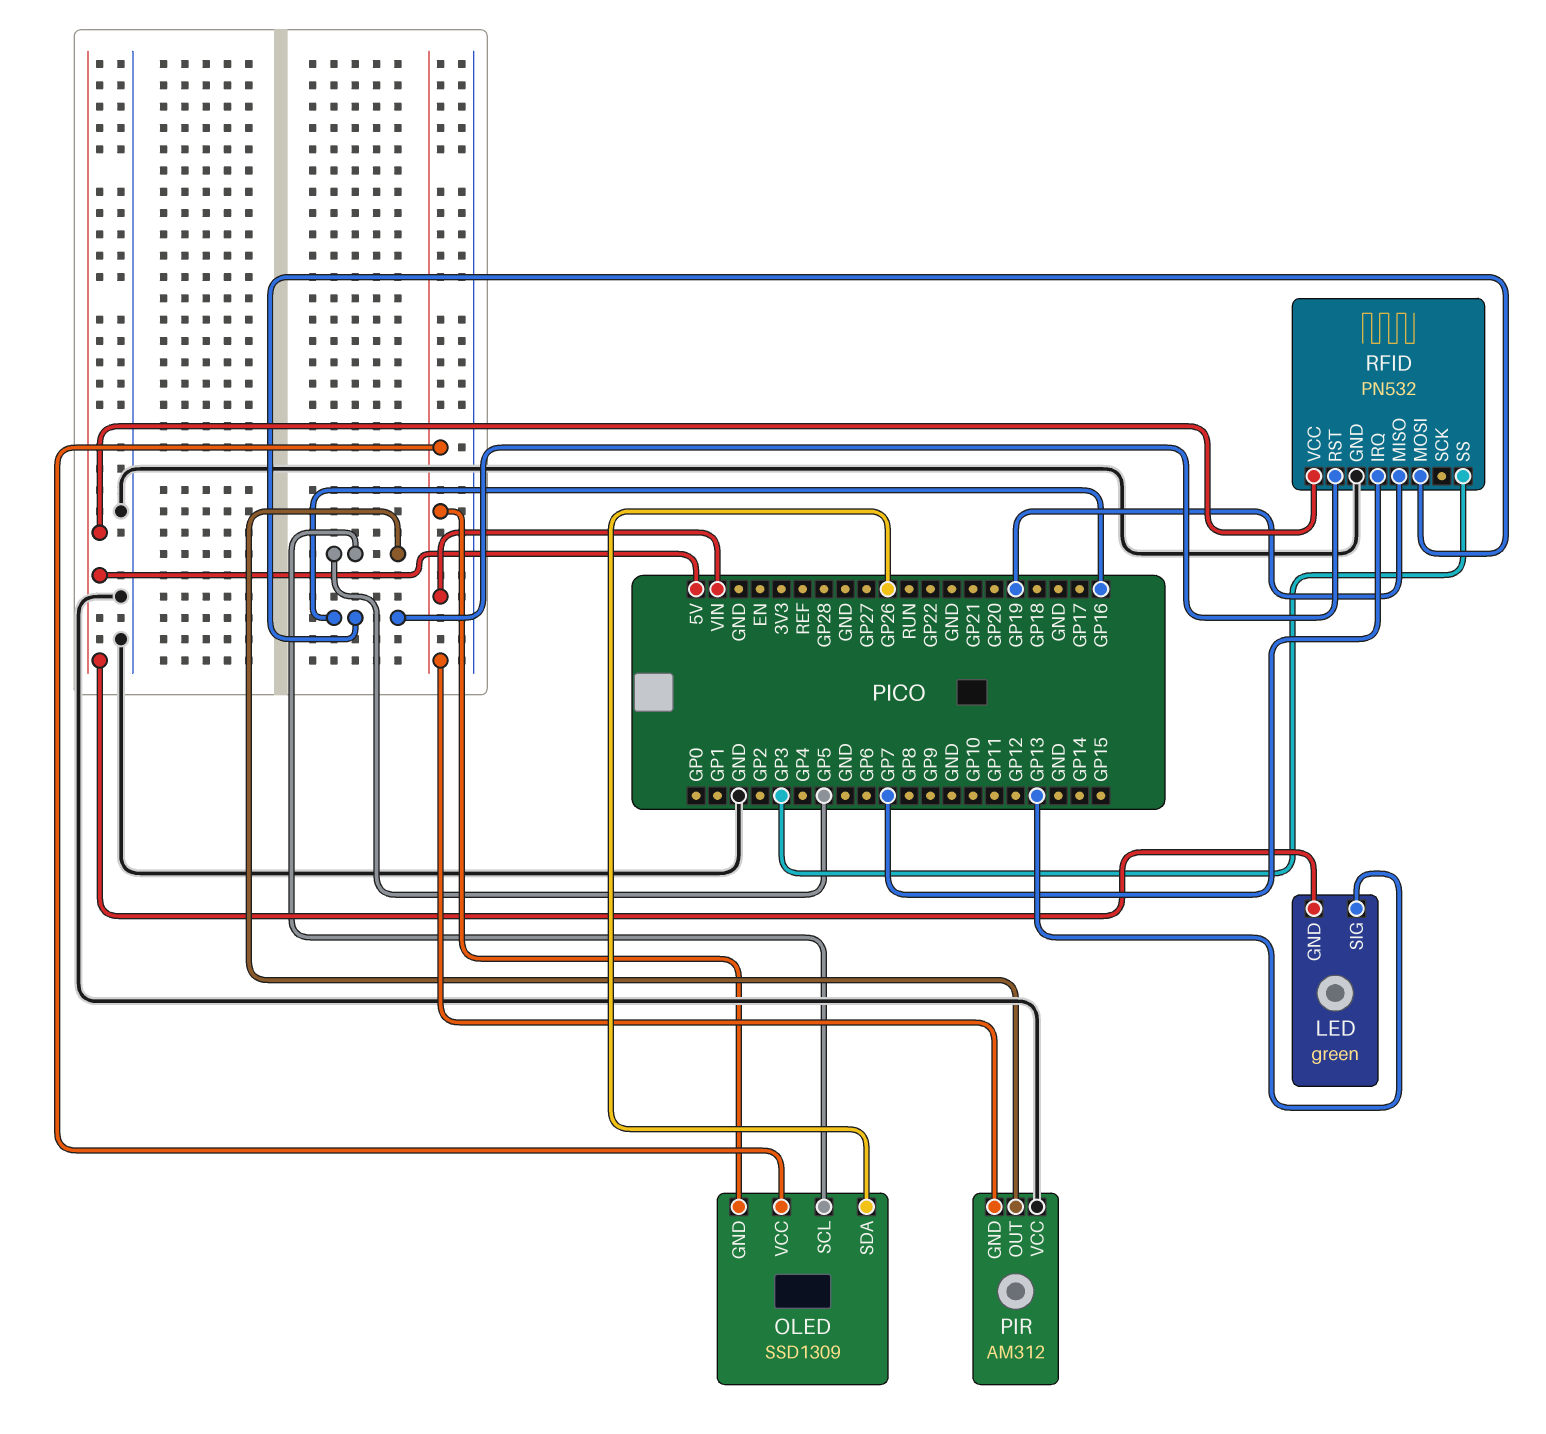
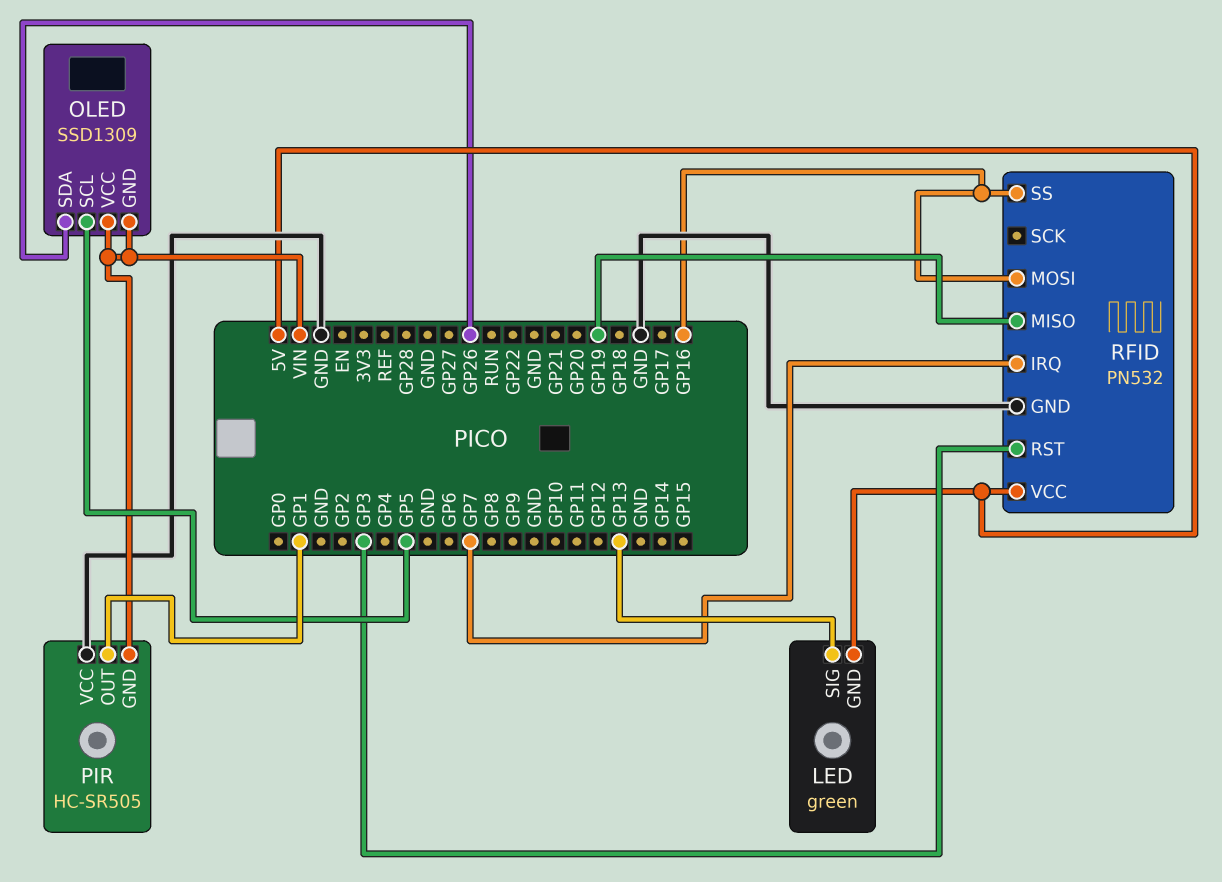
PIR: AM312 -> HC-SR505
PIR pin OUT: GP5 -> GP1
RFID pin RST: GP16 -> GP3
RFID pin SS: GP3 -> GP16

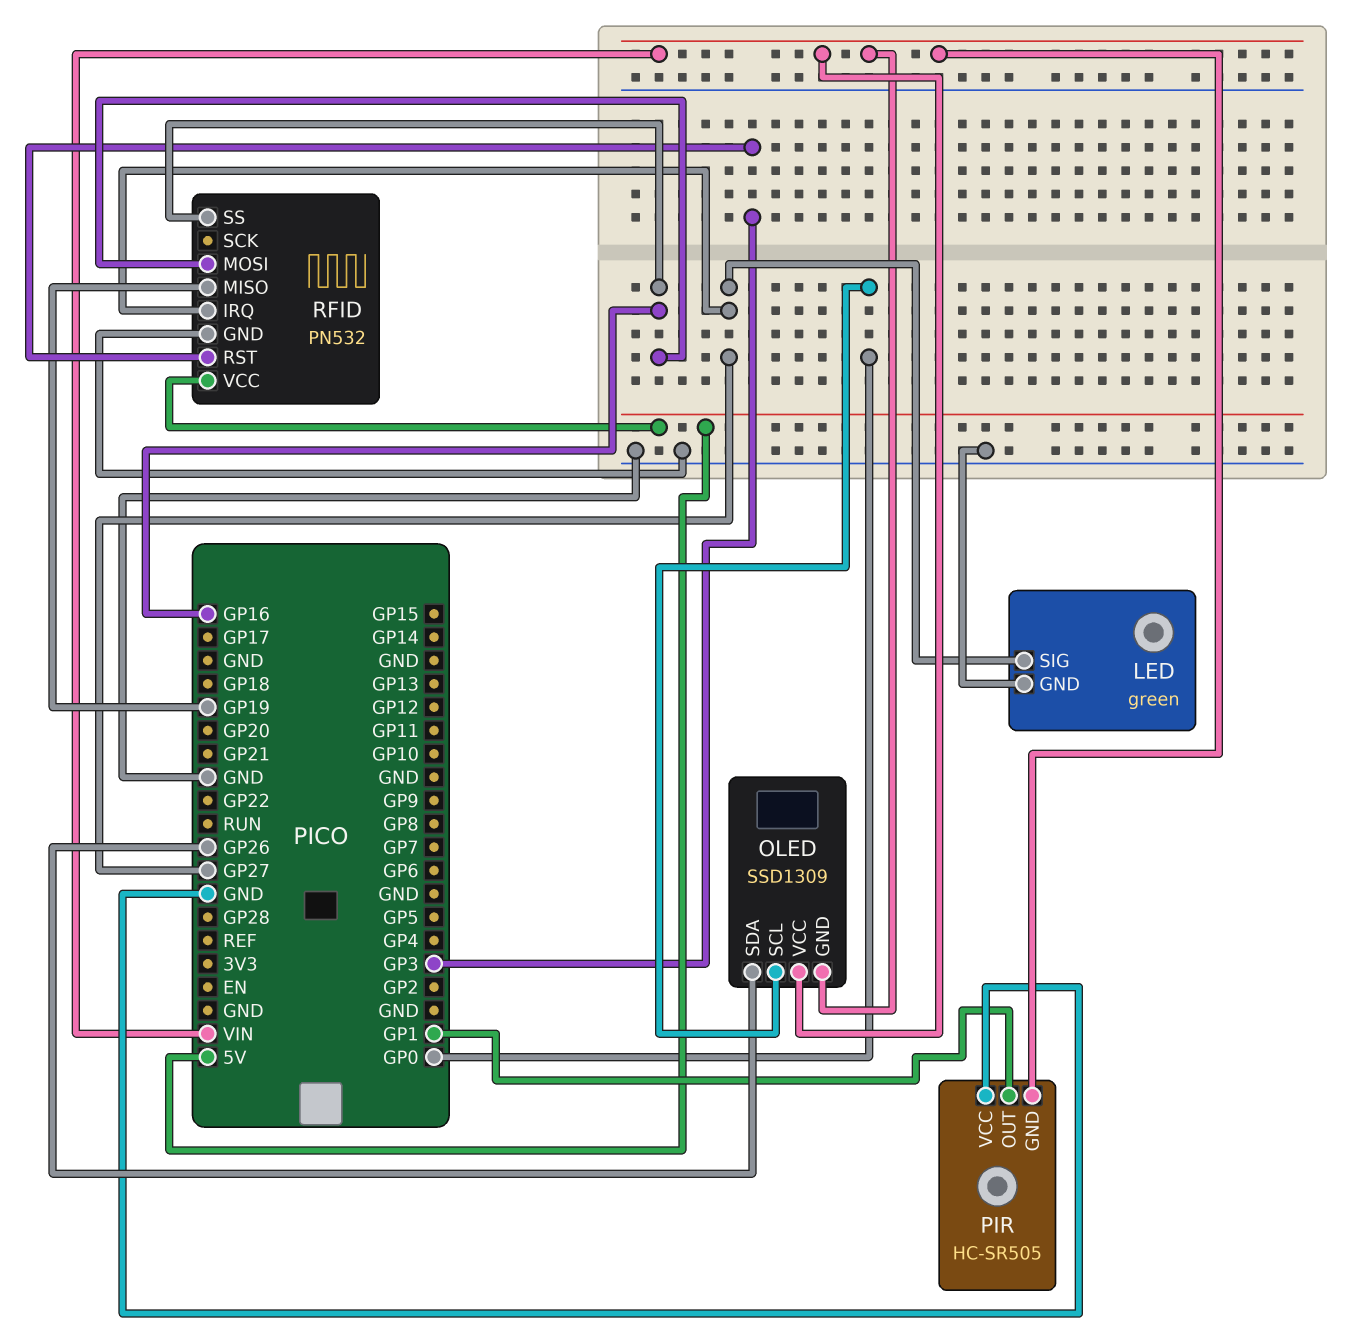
LED pin GND: 5V -> GND
LED pin SIG: GP13 -> GP27
OLED pin SCL: GP5 -> GP0
RFID pin IRQ: GP7 -> GP27

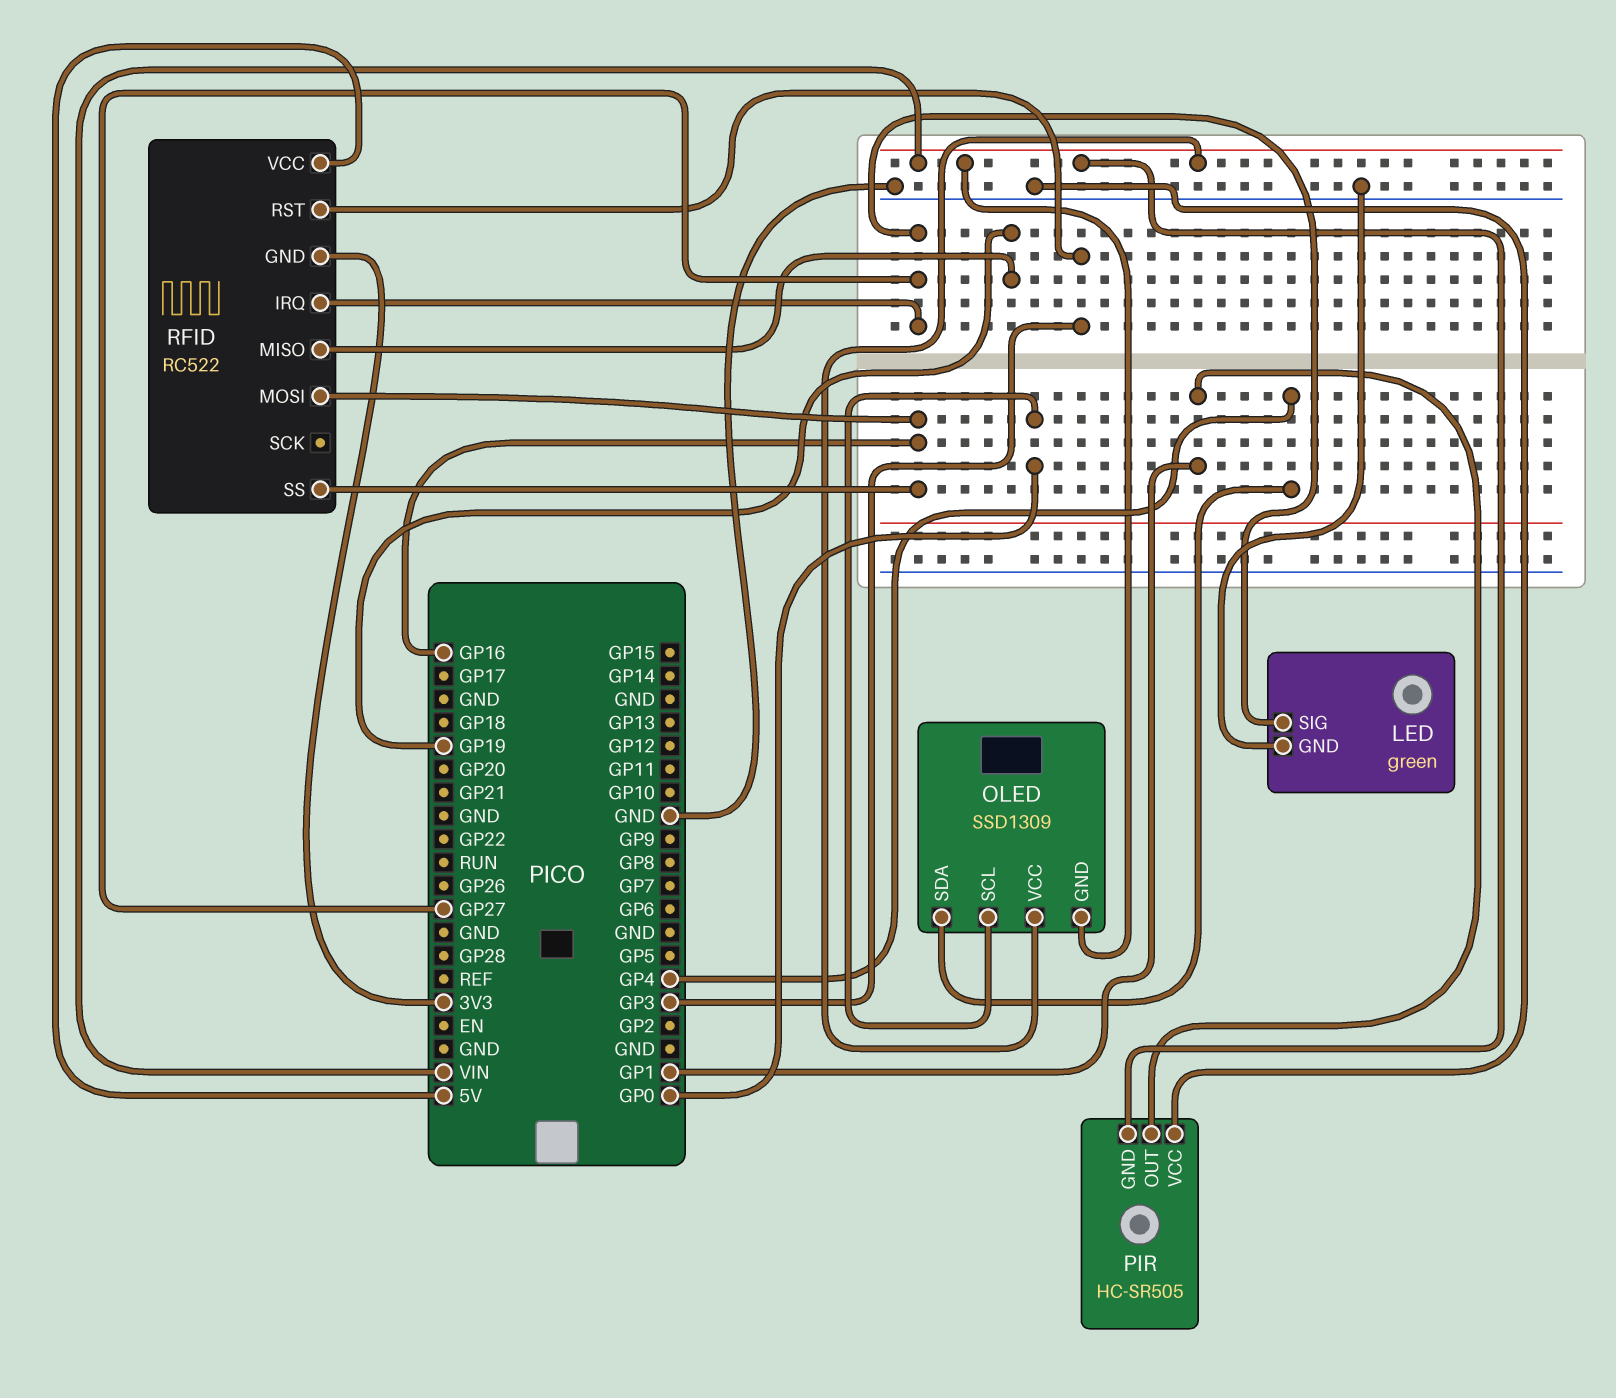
OLED pin SDA: GP26 -> GP4
RFID: PN532 -> RC522
RFID pin GND: GND -> 3V3

